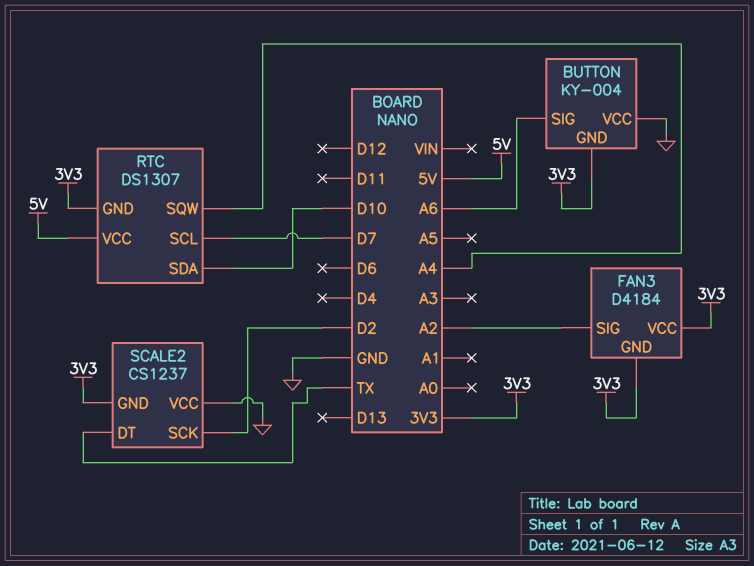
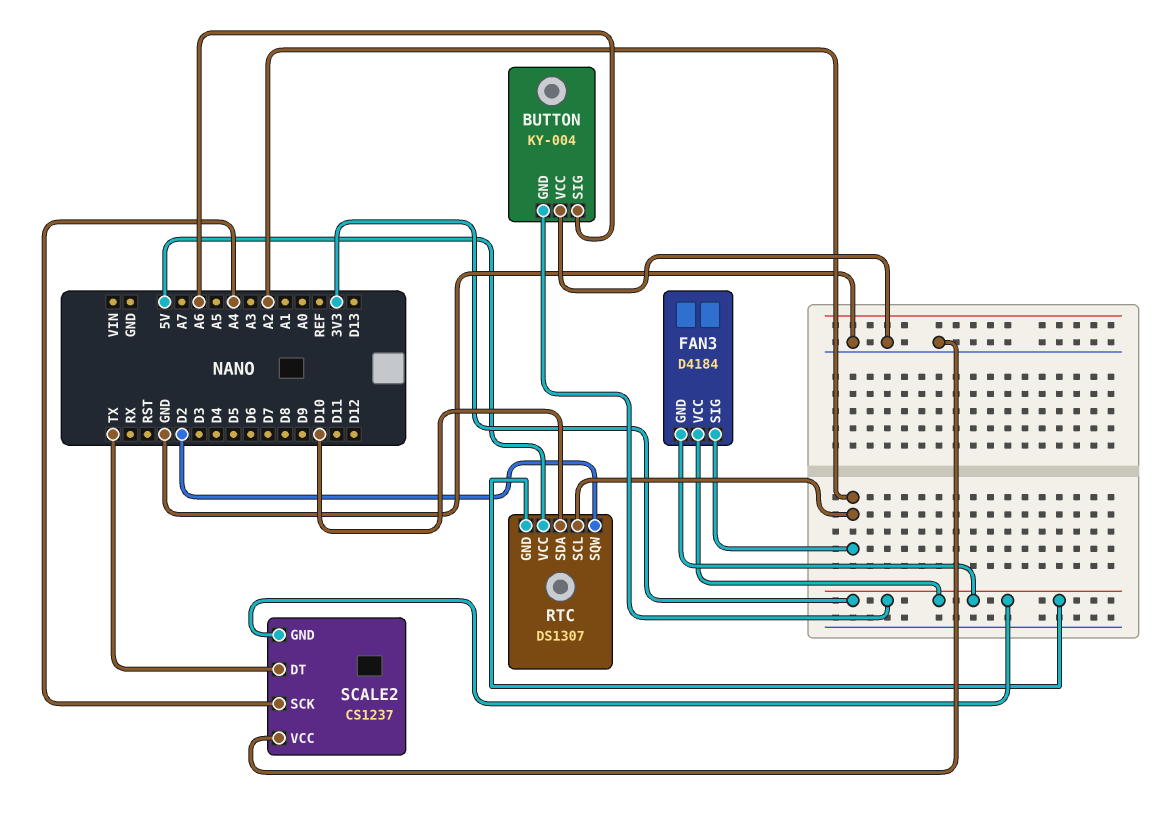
RTC pin SCL: D7 -> A2
RTC pin SQW: A4 -> D2
SCALE2 pin SCK: D2 -> A4

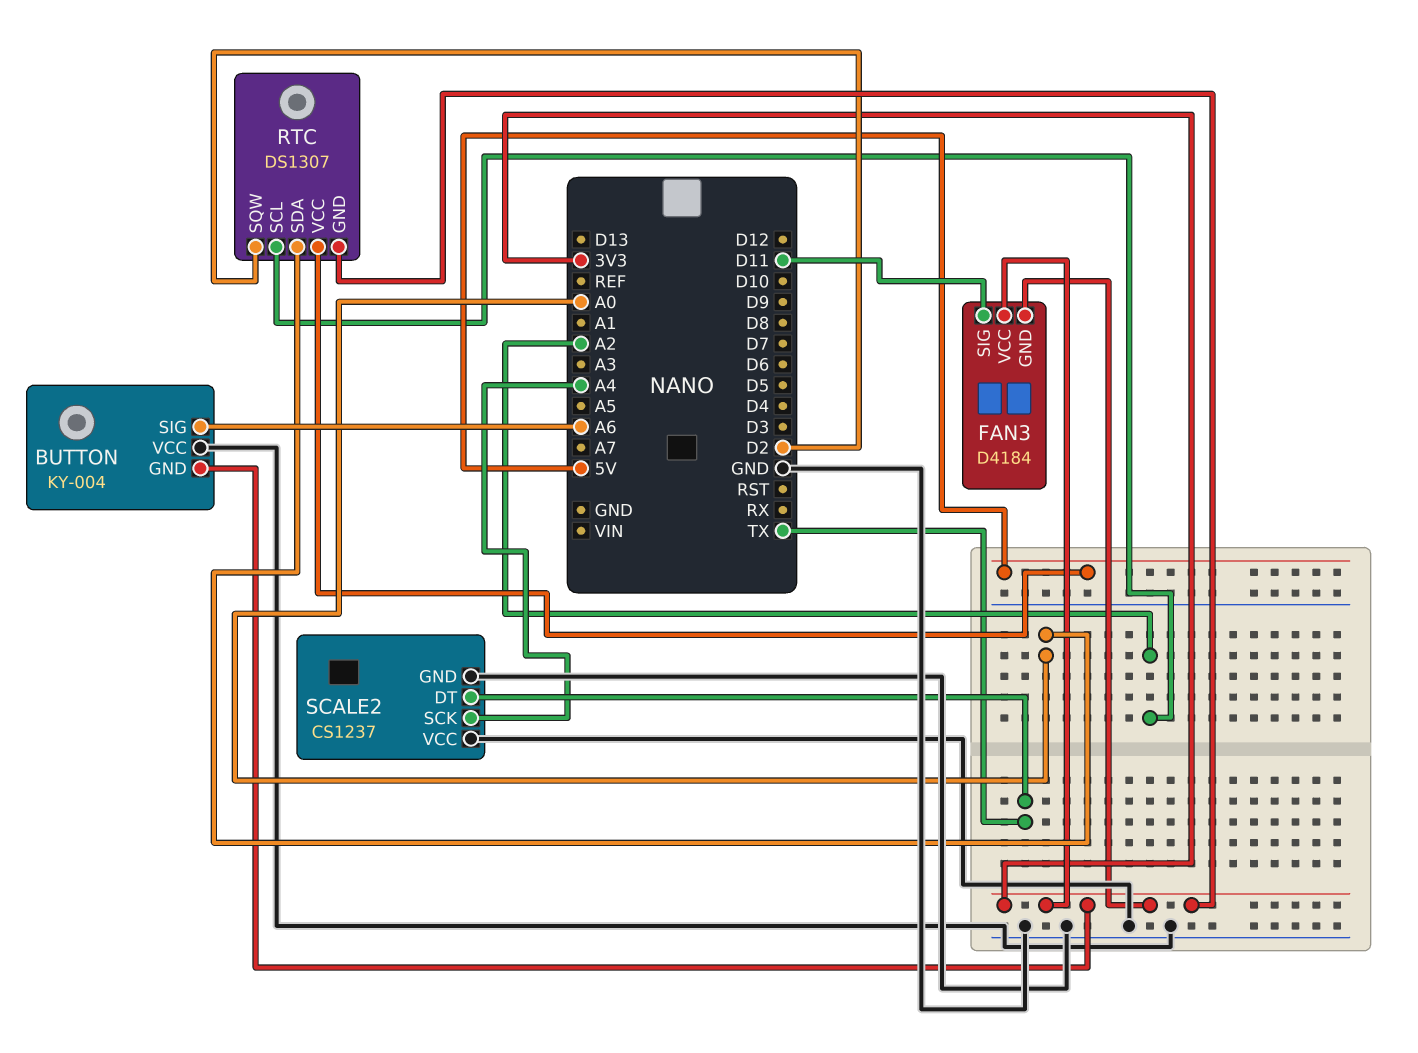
FAN3 pin SIG: A2 -> D11
RTC pin SDA: D10 -> A0
SCALE2 pin GND: 3V3 -> GND

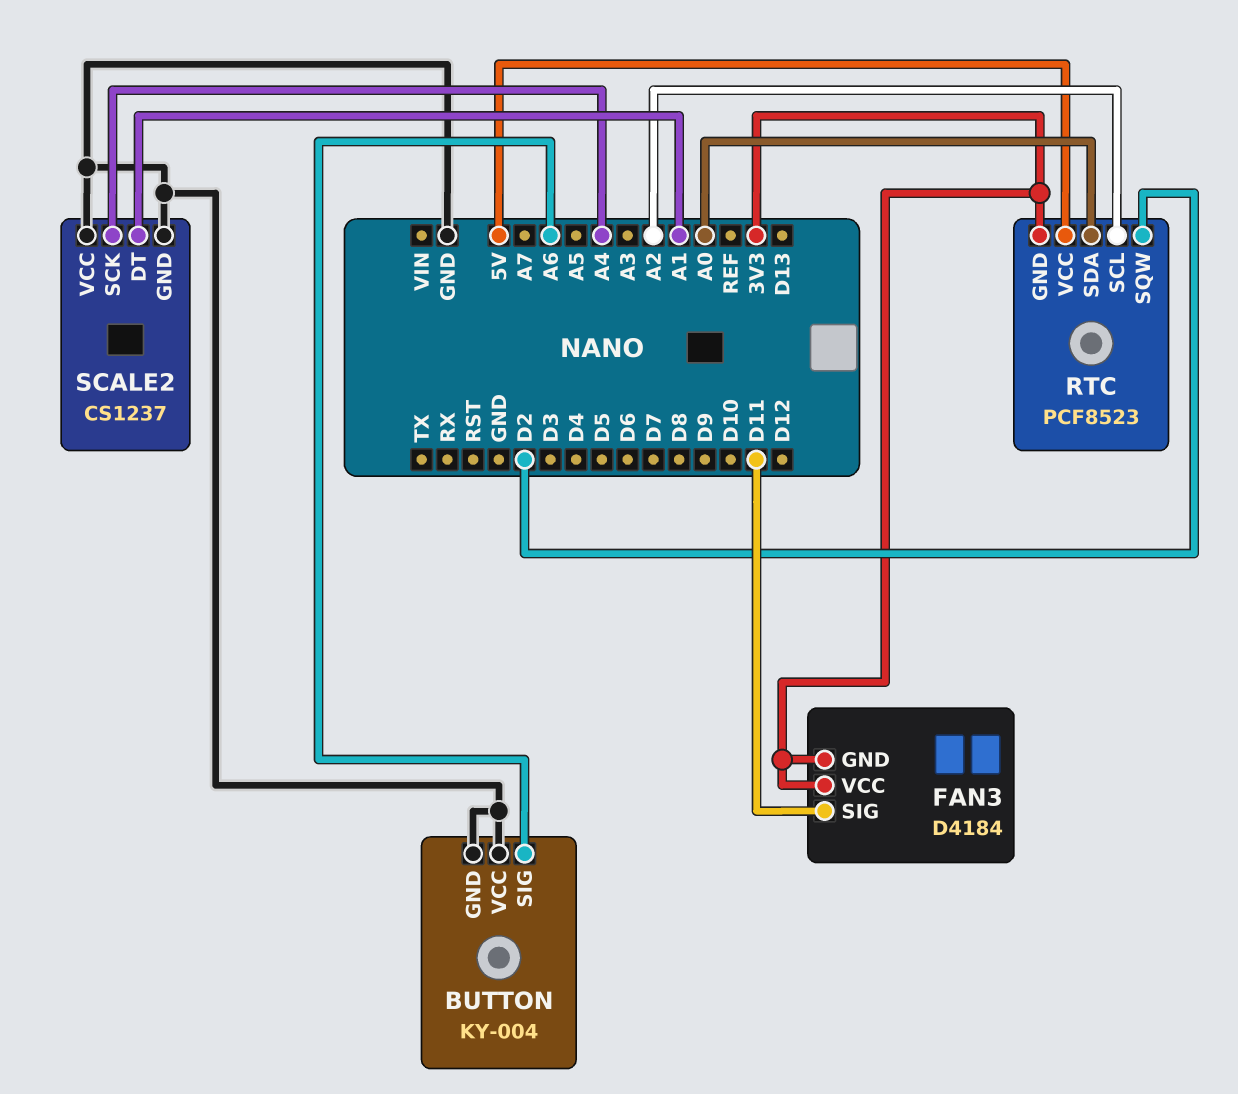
BUTTON pin GND: 3V3 -> GND
RTC: DS1307 -> PCF8523
SCALE2 pin DT: TX -> A1

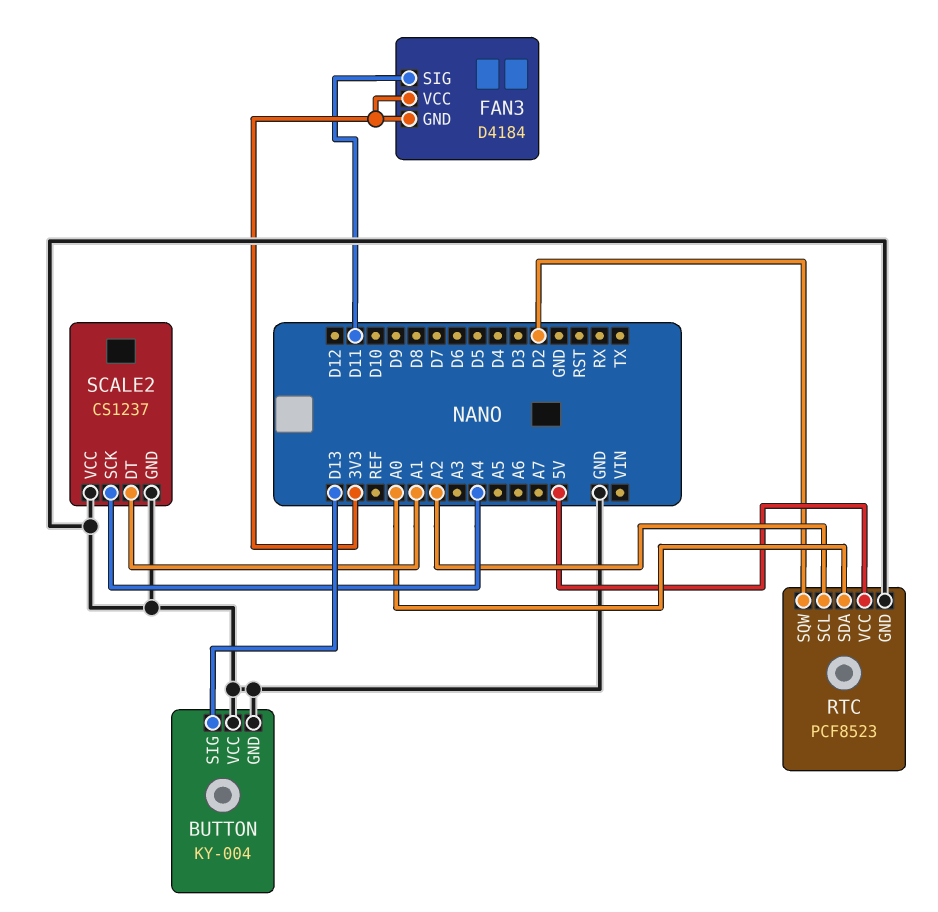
BUTTON pin SIG: A6 -> D13
RTC pin GND: 3V3 -> GND

